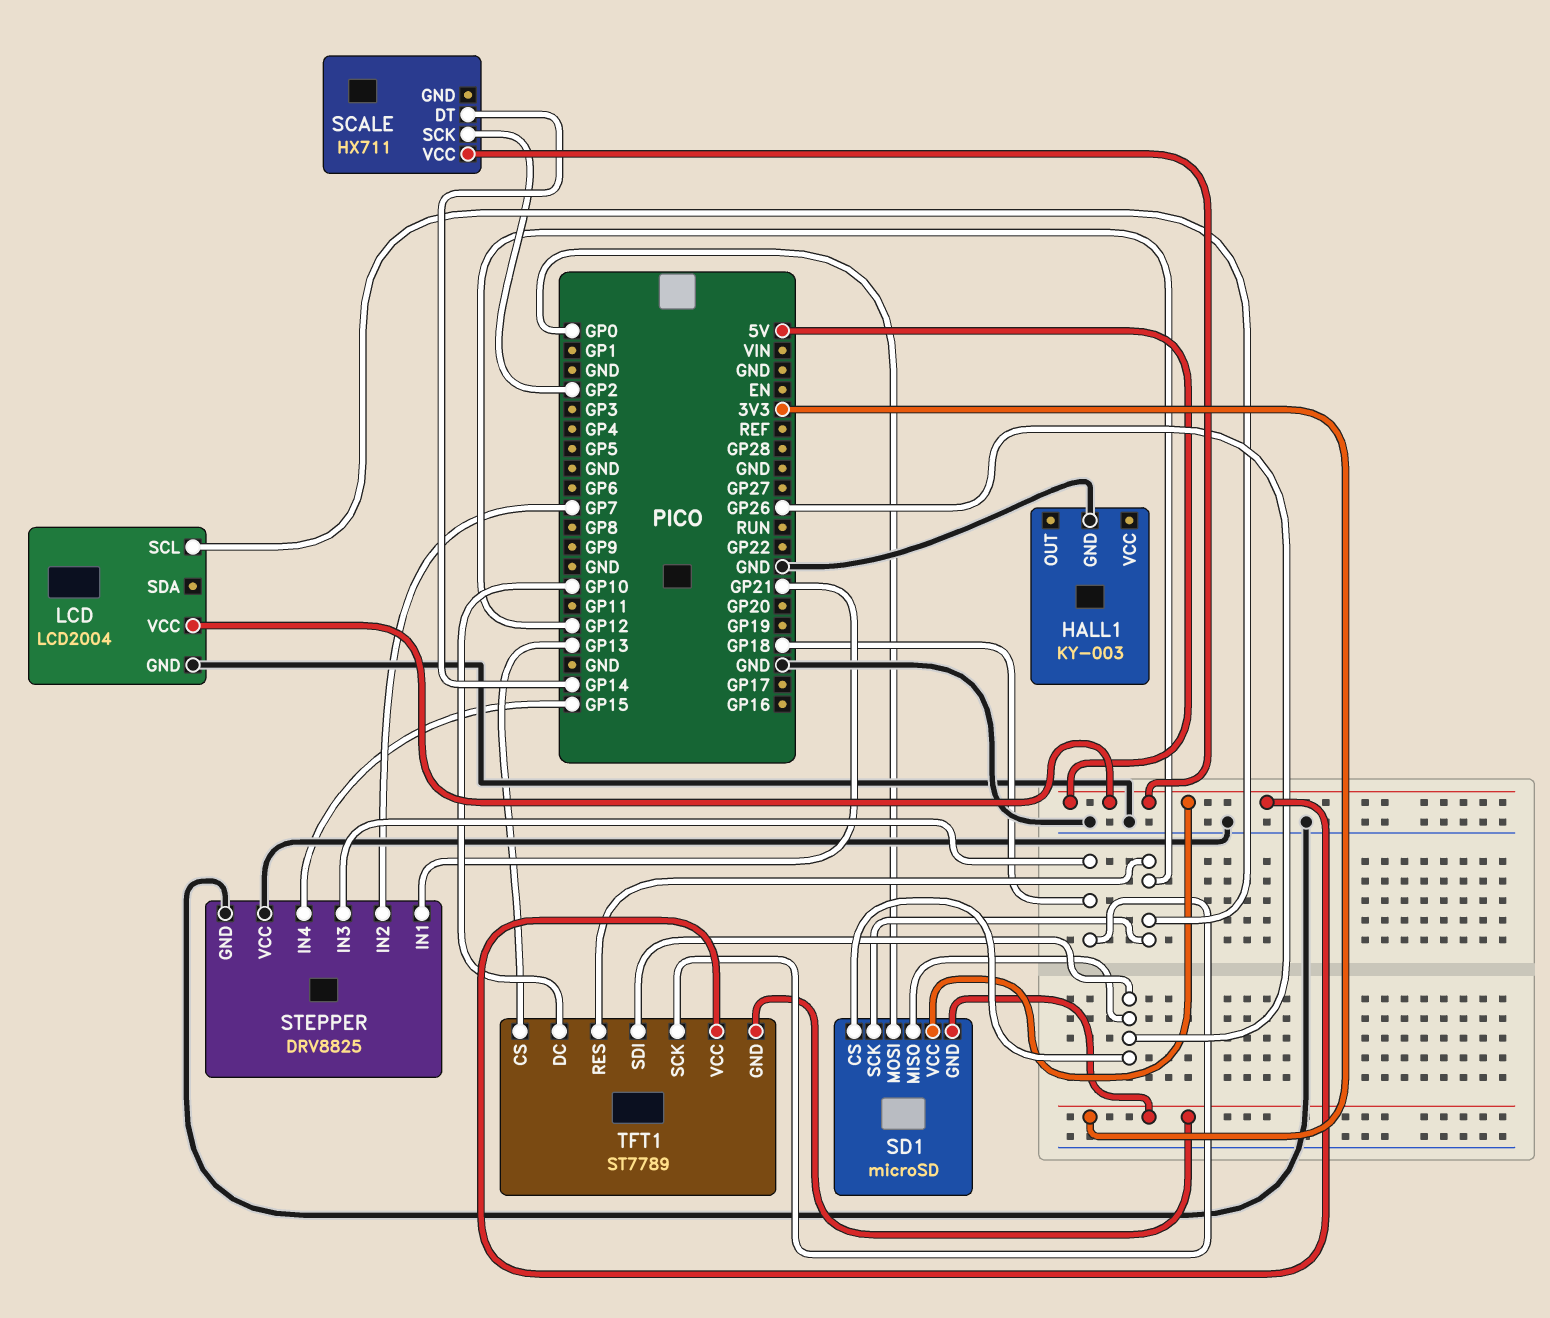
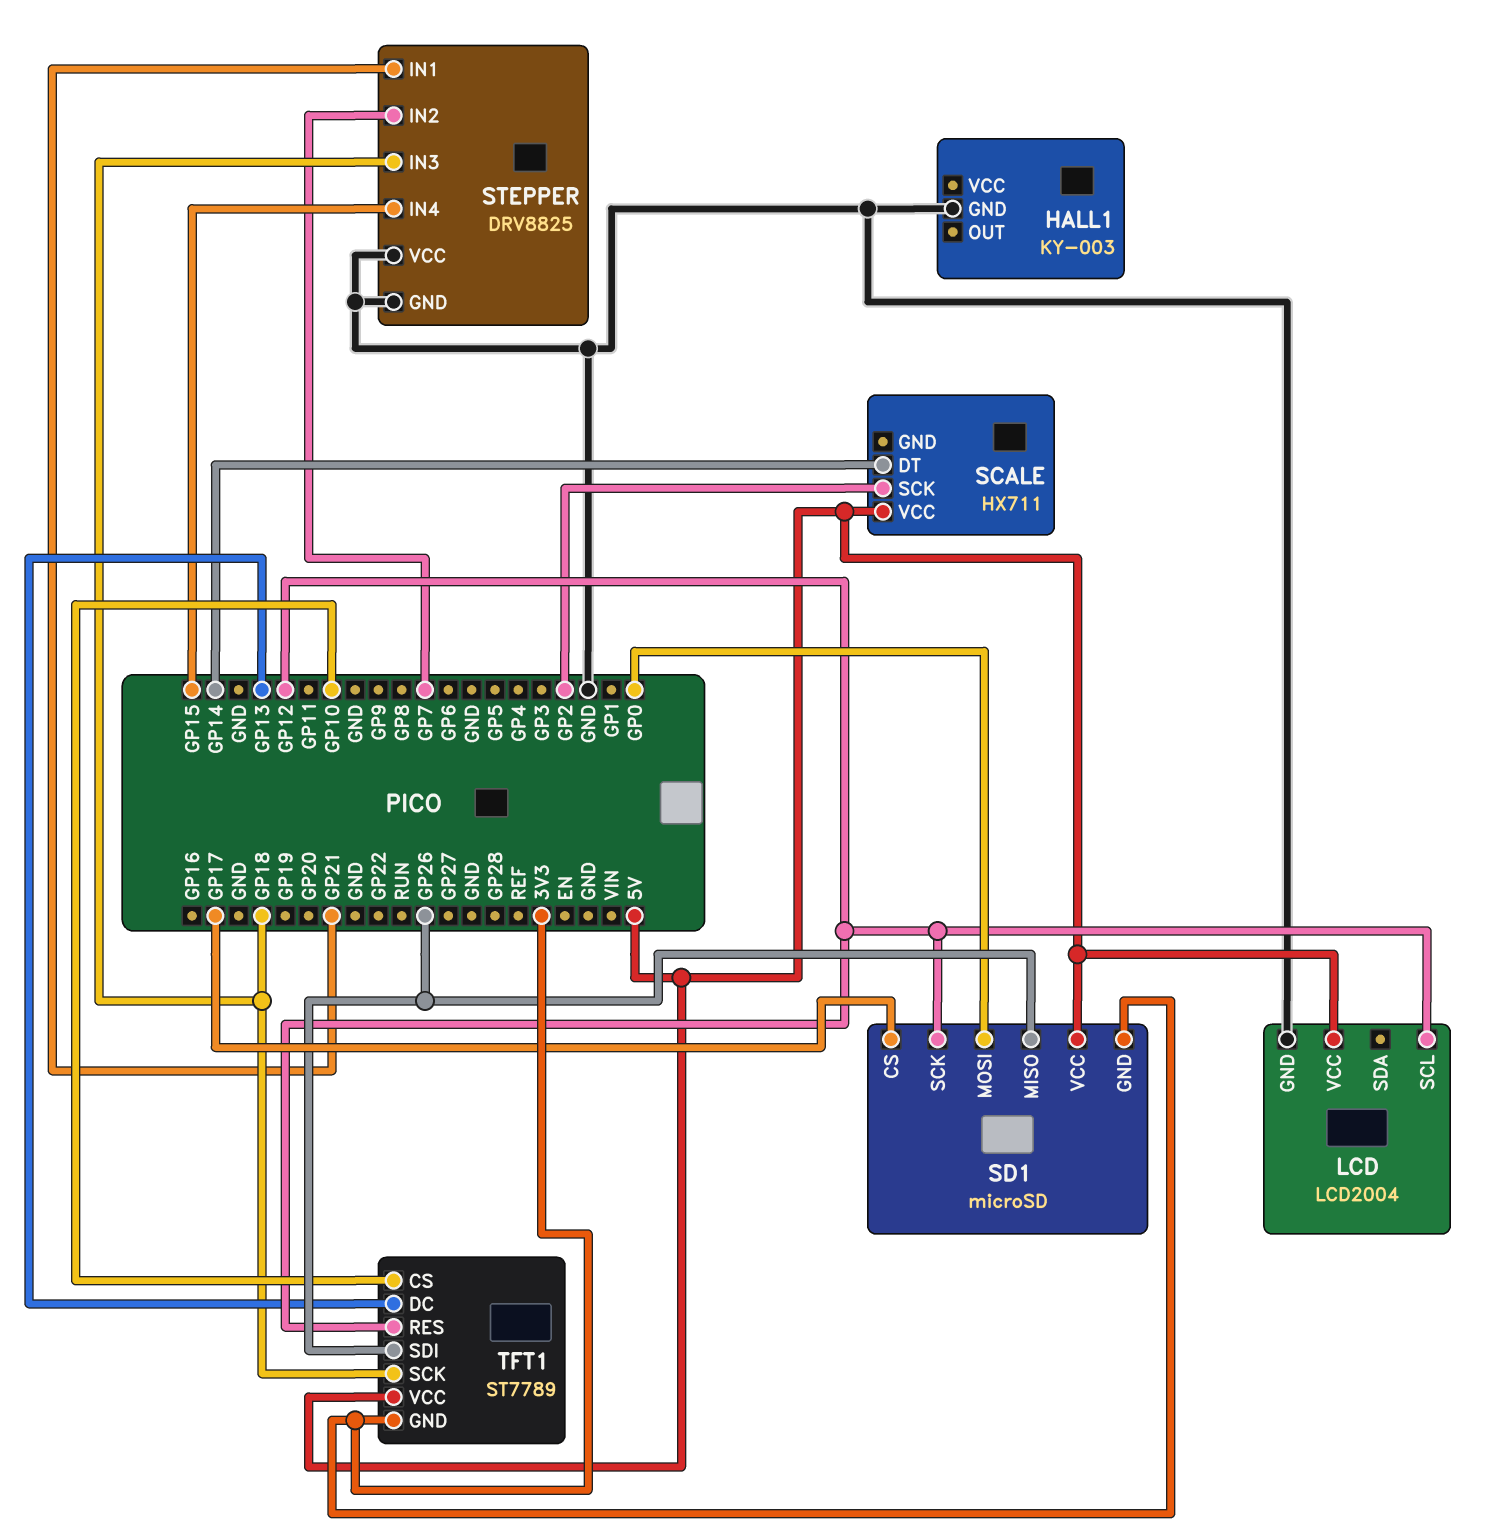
SD1 pin CS: GP26 -> GP17
TFT1 pin CS: GP13 -> GP10
TFT1 pin DC: GP10 -> GP13

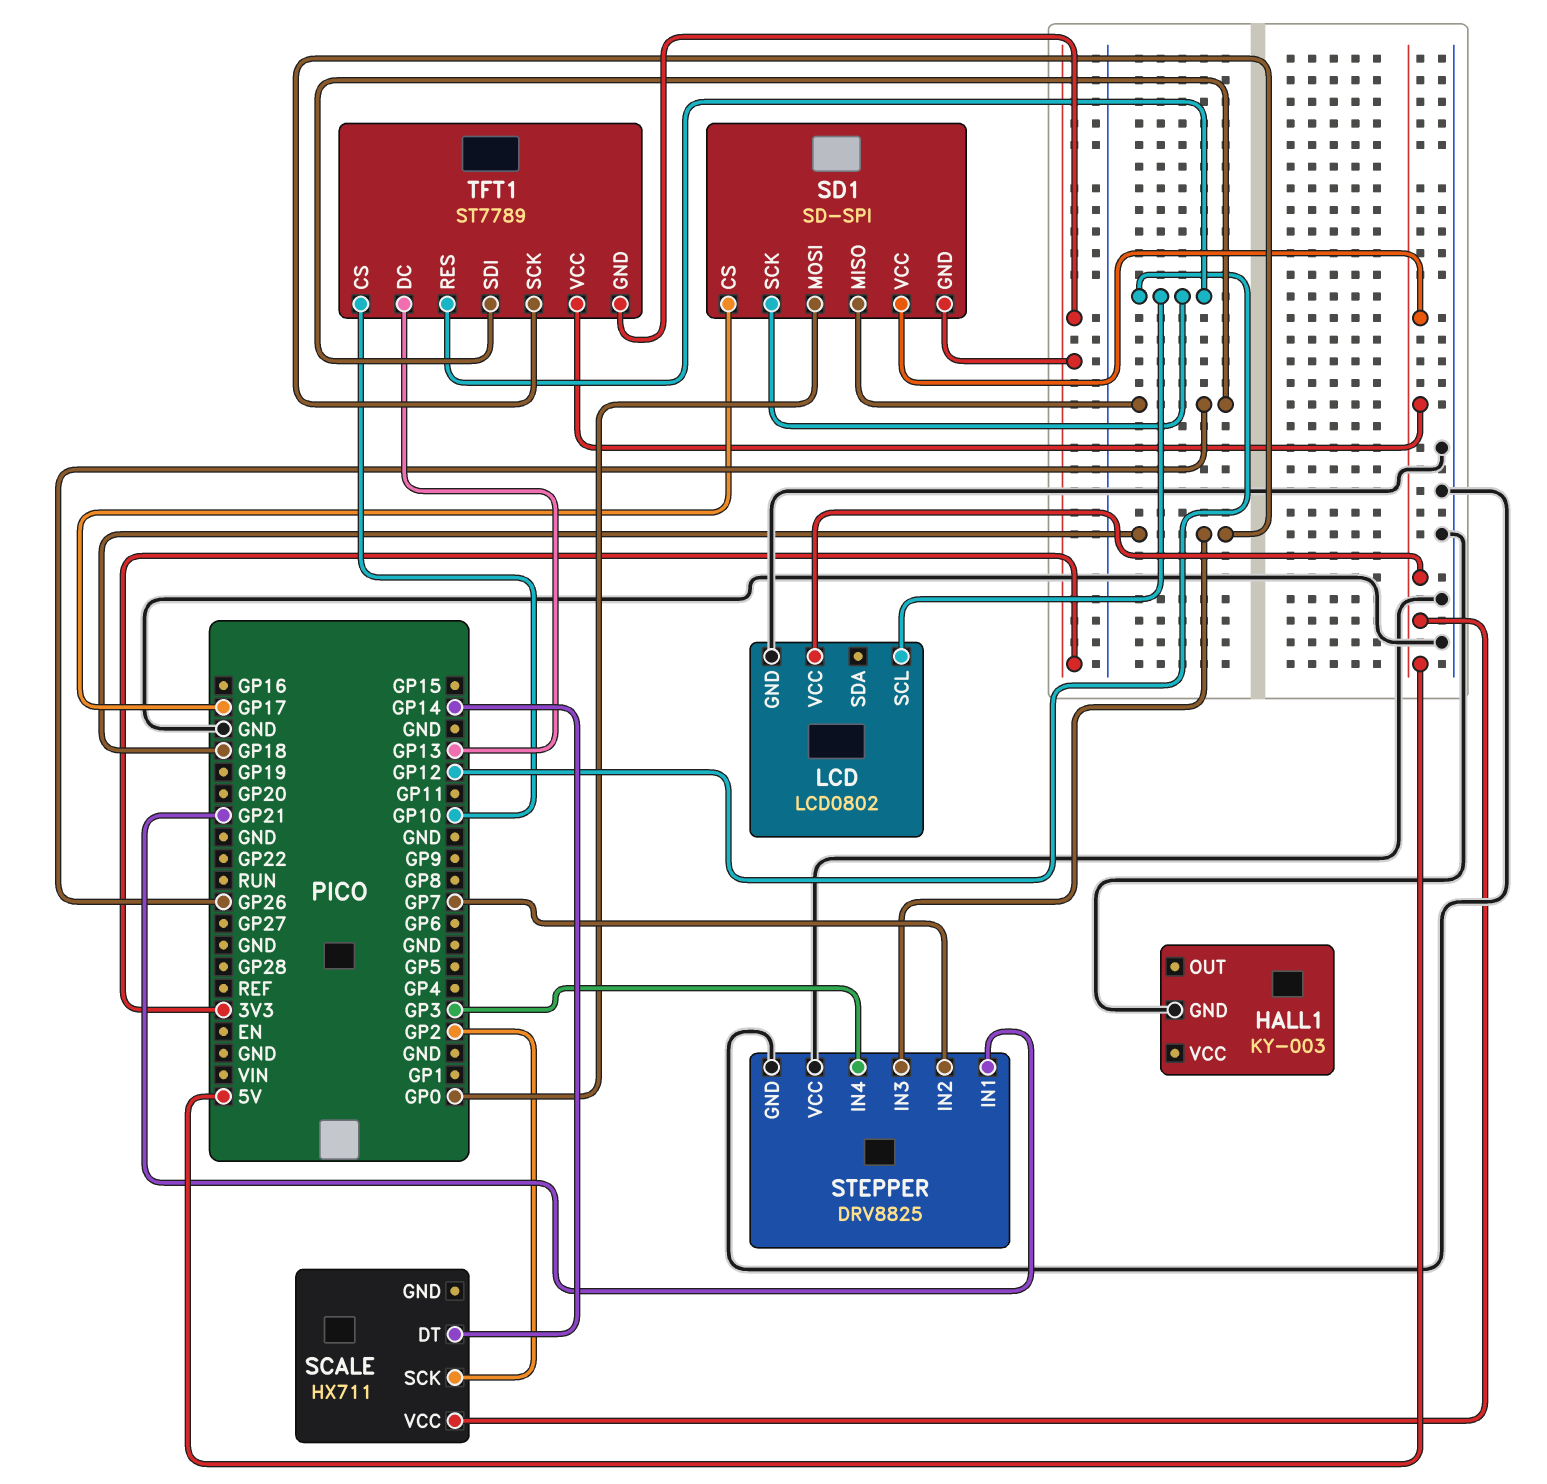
LCD: LCD2004 -> LCD0802
SD1: microSD -> SD-SPI
STEPPER pin IN4: GP15 -> GP3

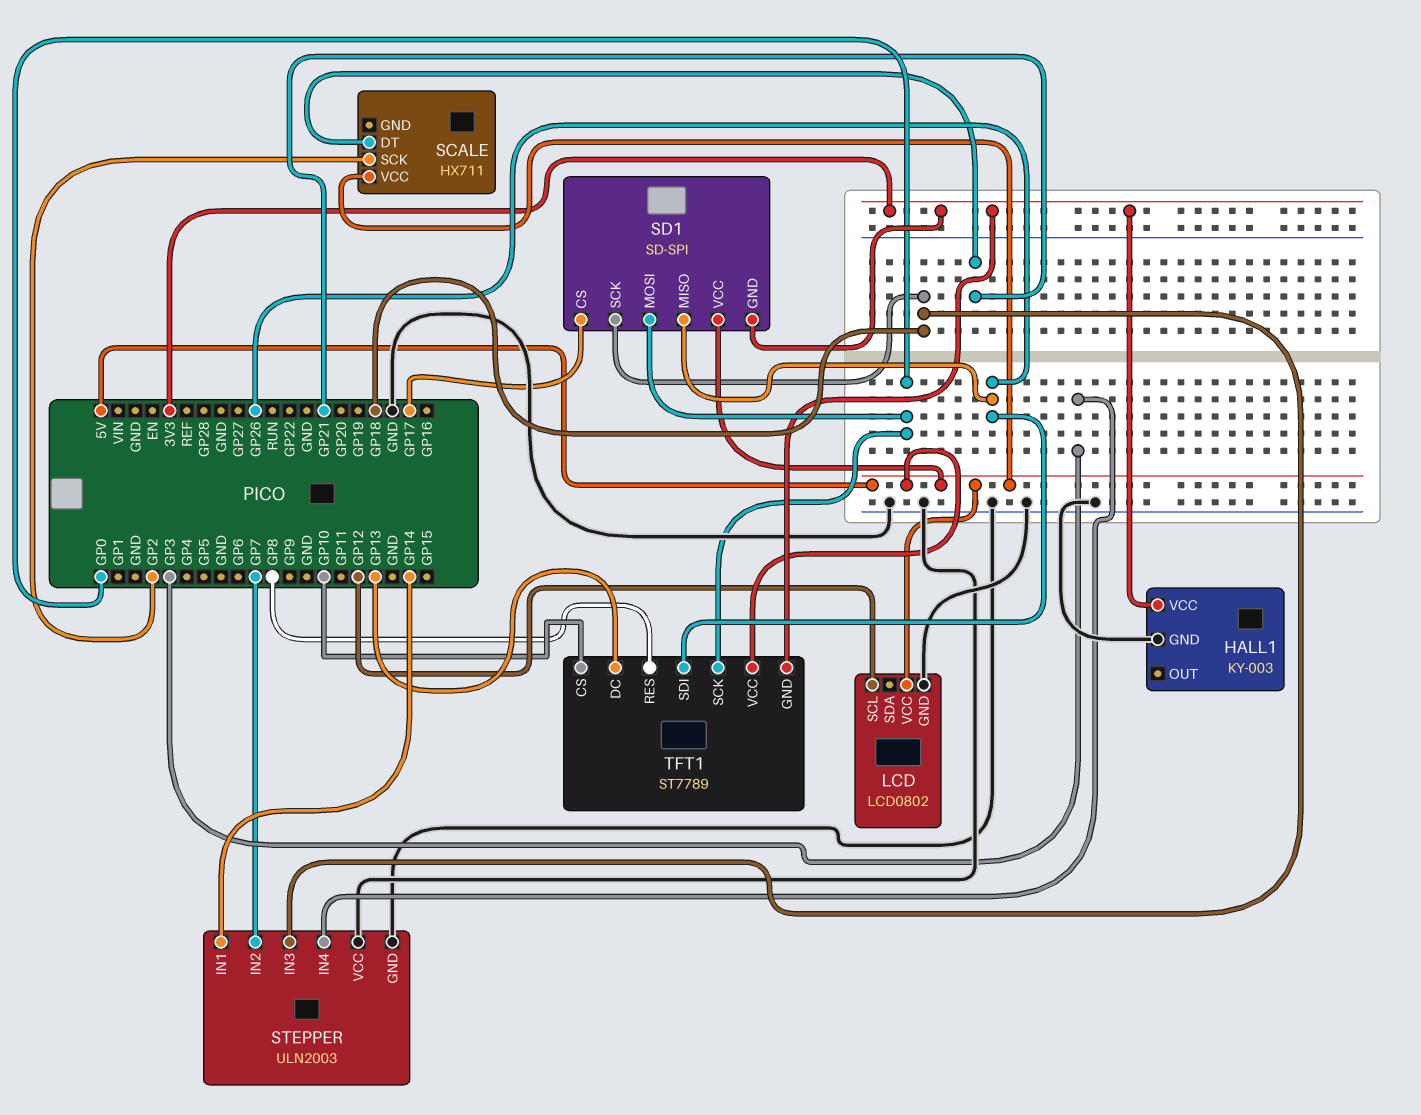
HALL1 pin VCC: none -> 3V3
SCALE pin DT: GP14 -> GP21
SD1 pin SCK: GP12 -> GP18
STEPPER: DRV8825 -> ULN2003
STEPPER pin IN1: GP21 -> GP14
TFT1 pin RES: GP12 -> GP8
TFT1 pin SCK: GP18 -> GP0

